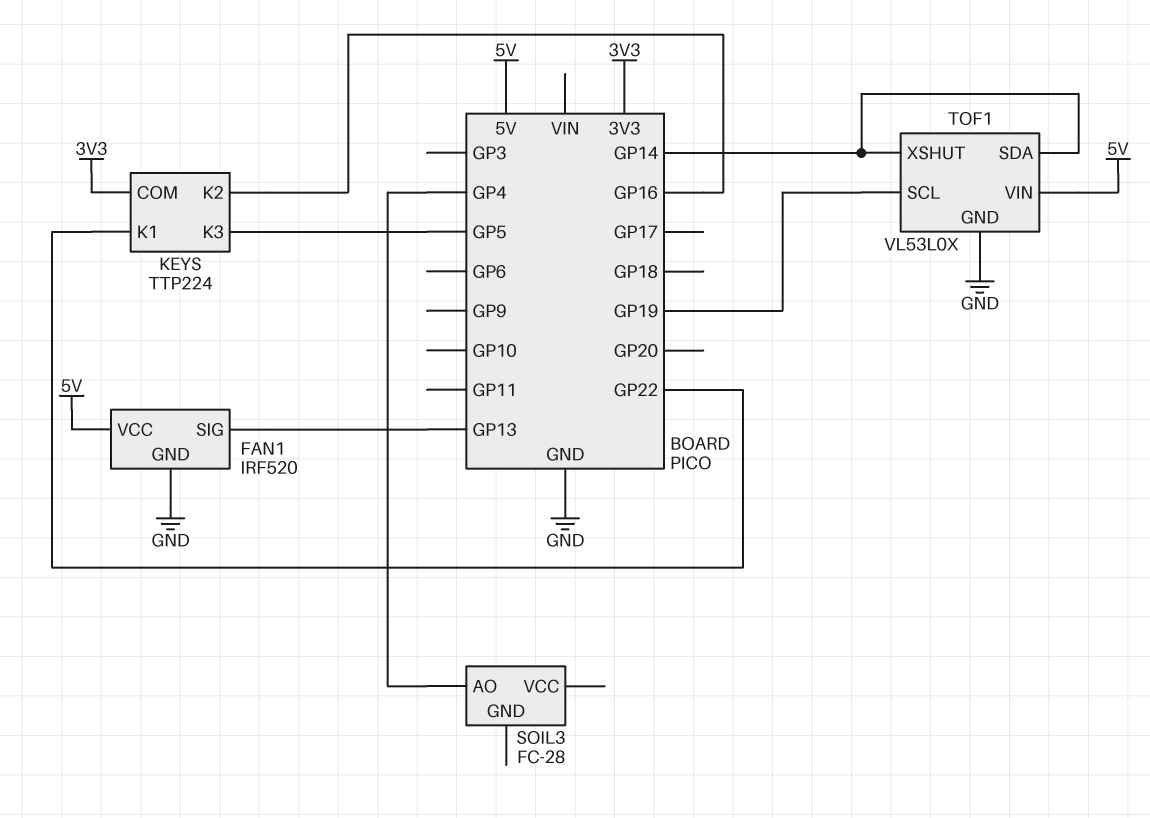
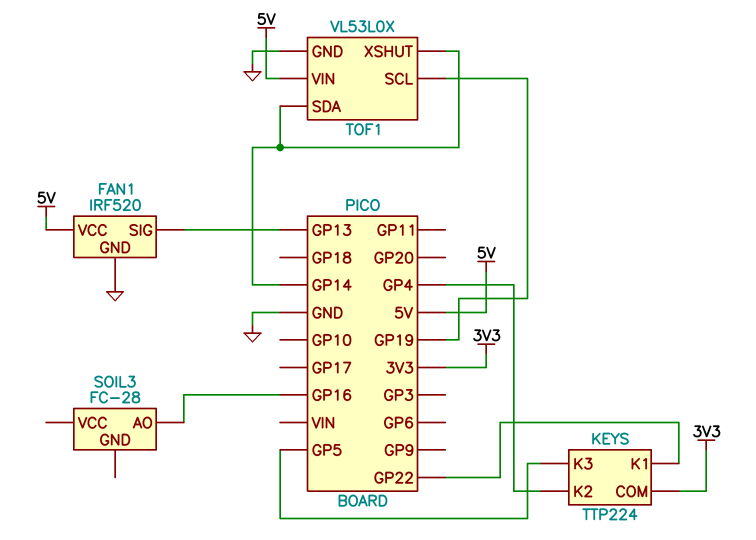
KEYS pin K2: GP16 -> GP4
SOIL3 pin AO: GP4 -> GP16

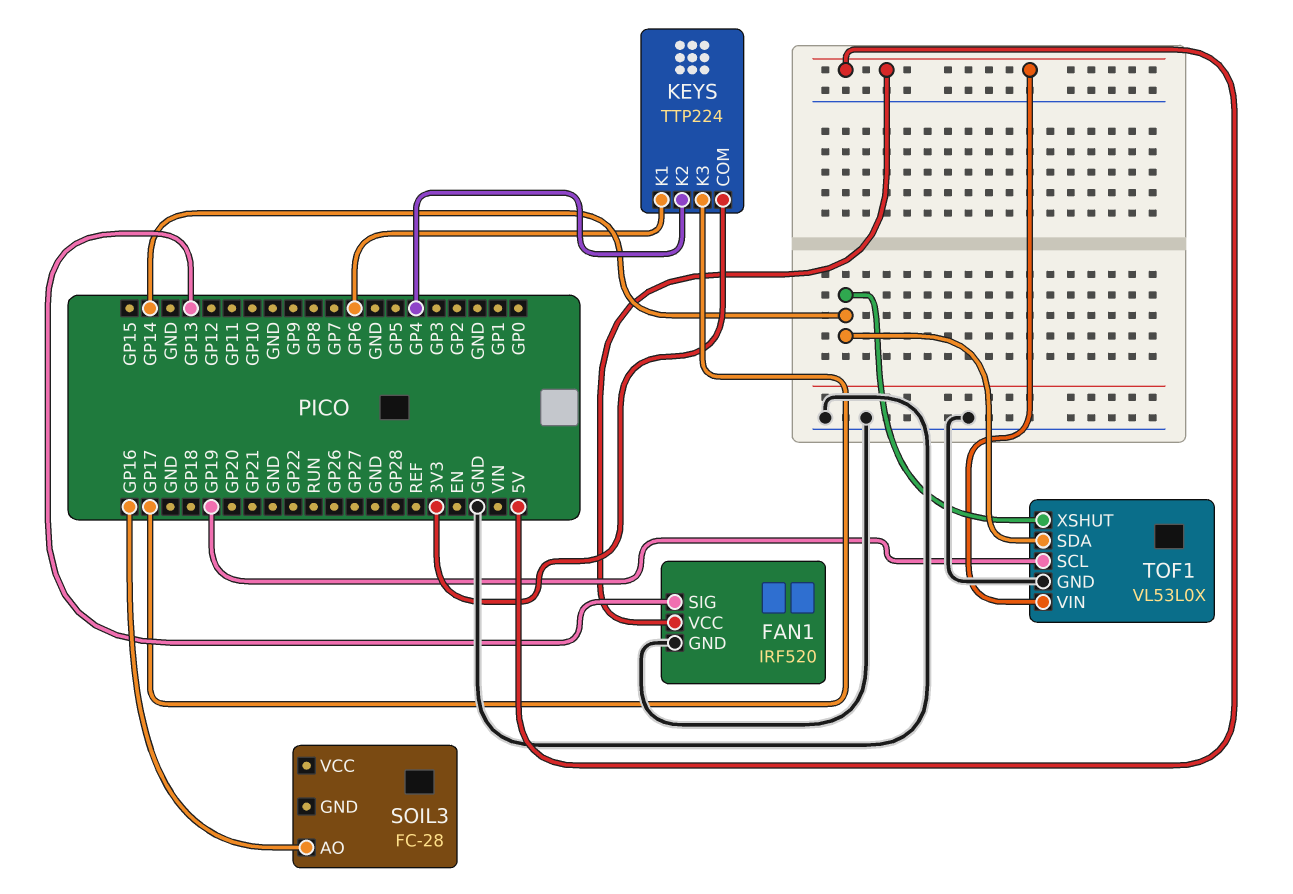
KEYS pin K1: GP22 -> GP6
KEYS pin K3: GP5 -> GP17

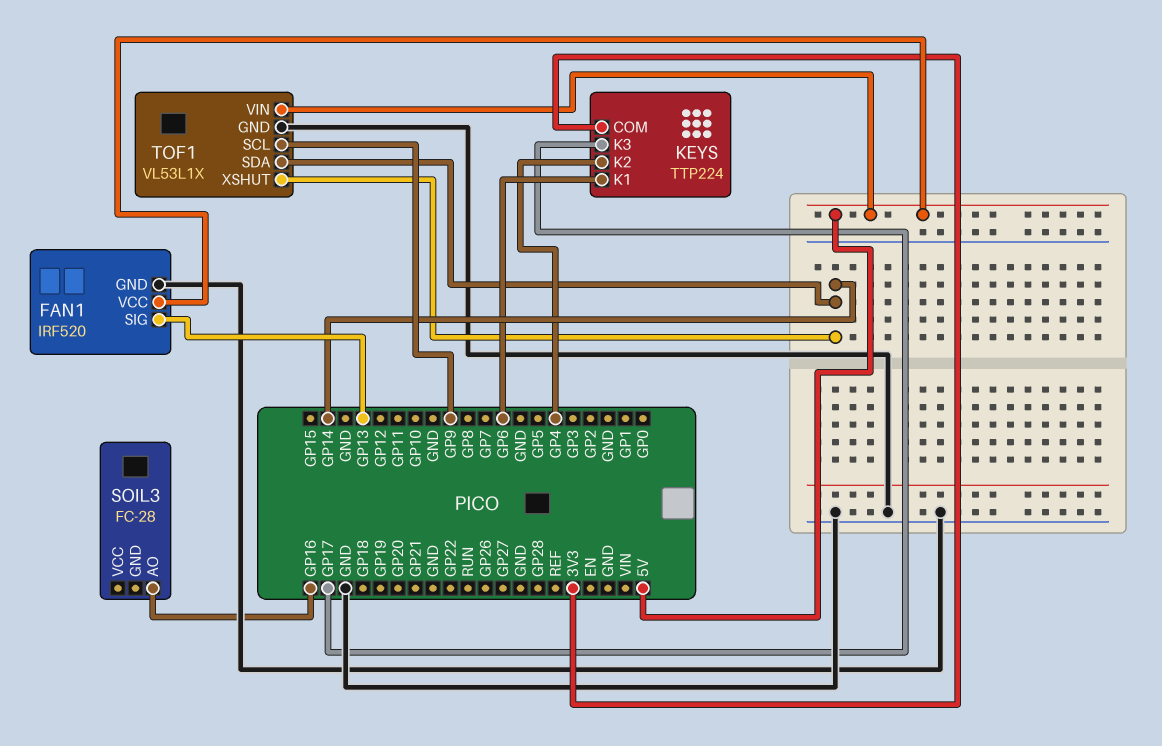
TOF1: VL53L0X -> VL53L1X
TOF1 pin SCL: GP19 -> GP9

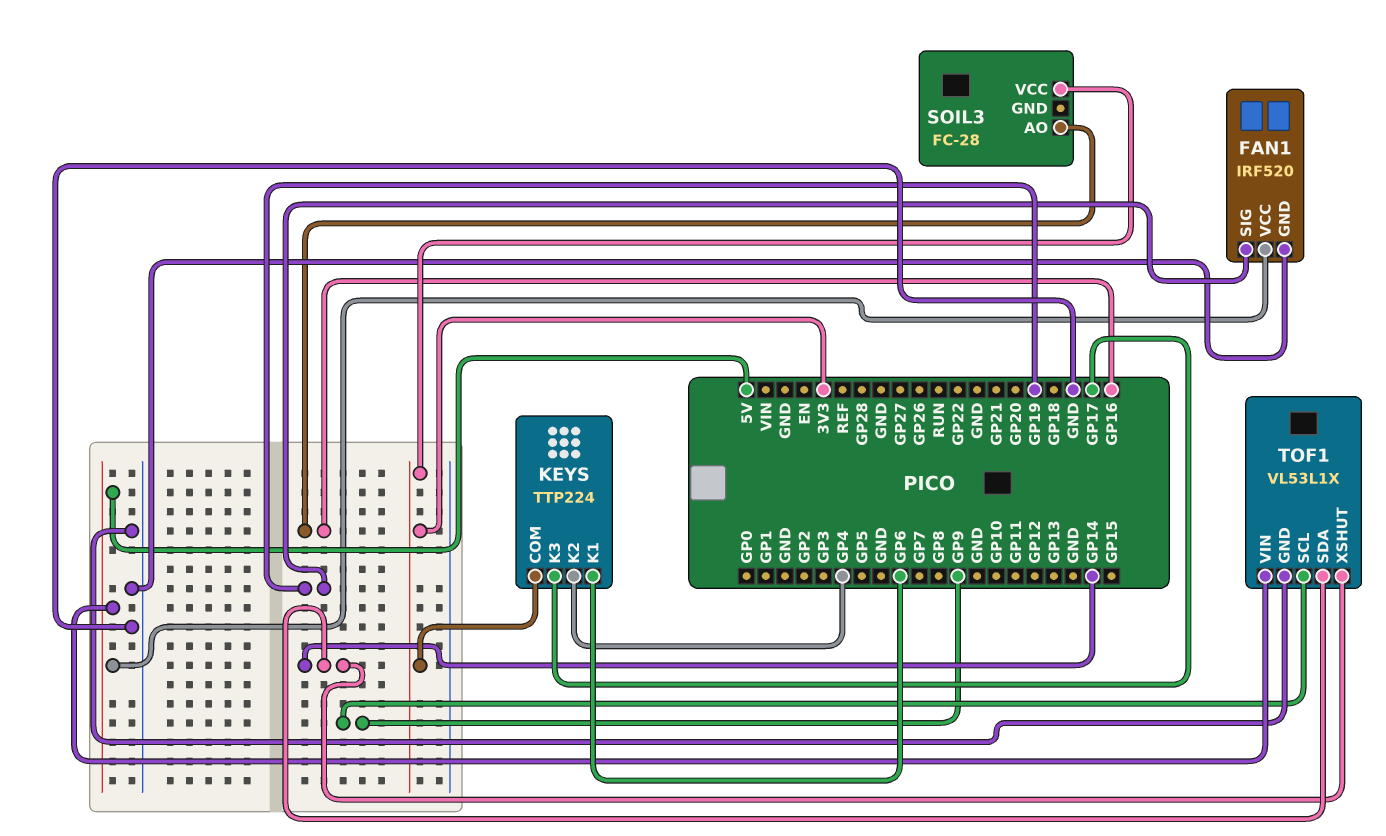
FAN1 pin SIG: GP13 -> GP19
SOIL3 pin VCC: none -> 3V3

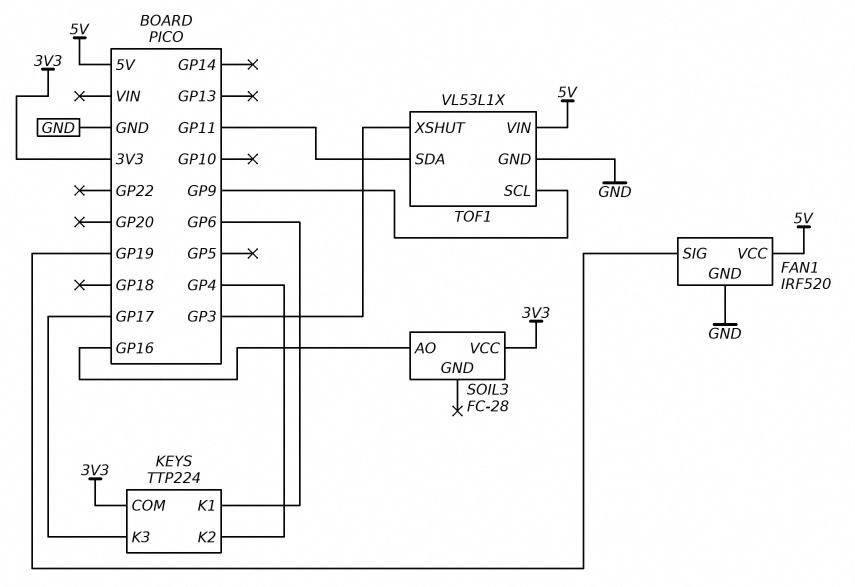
TOF1 pin SDA: GP14 -> GP11
TOF1 pin XSHUT: GP14 -> GP3

